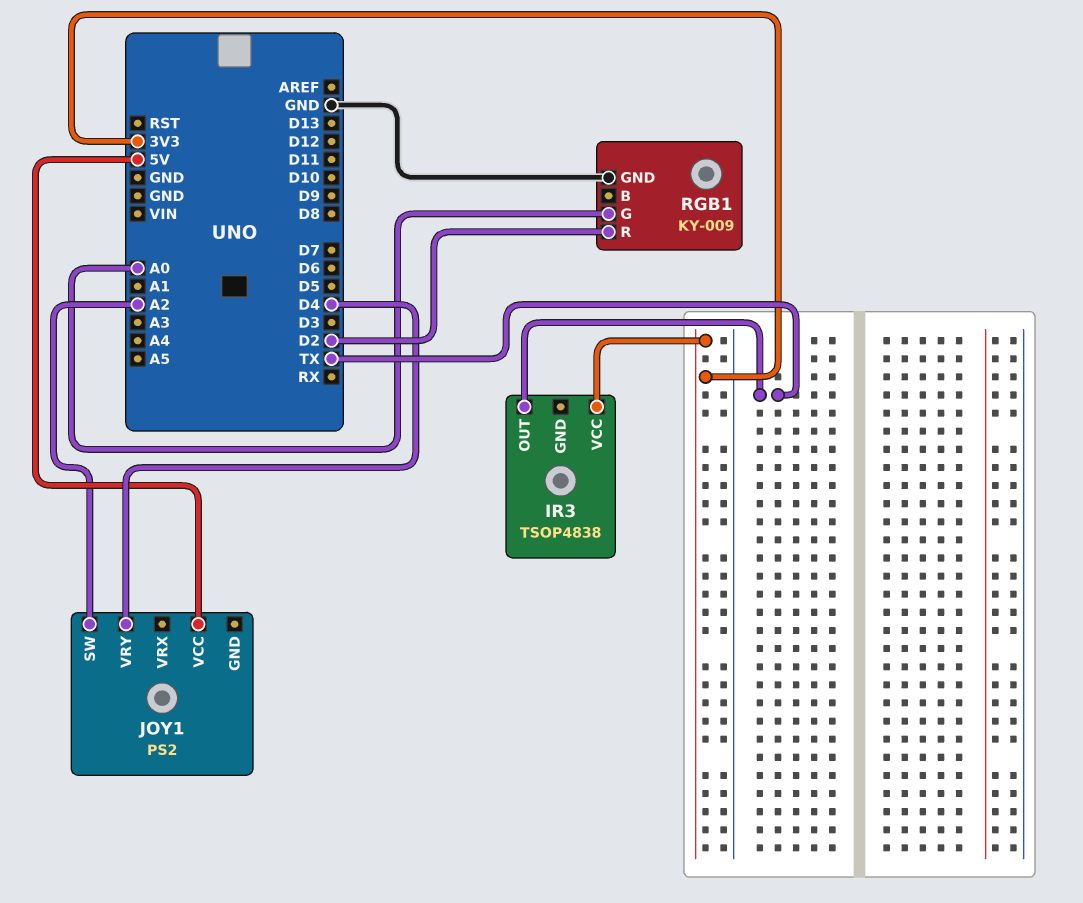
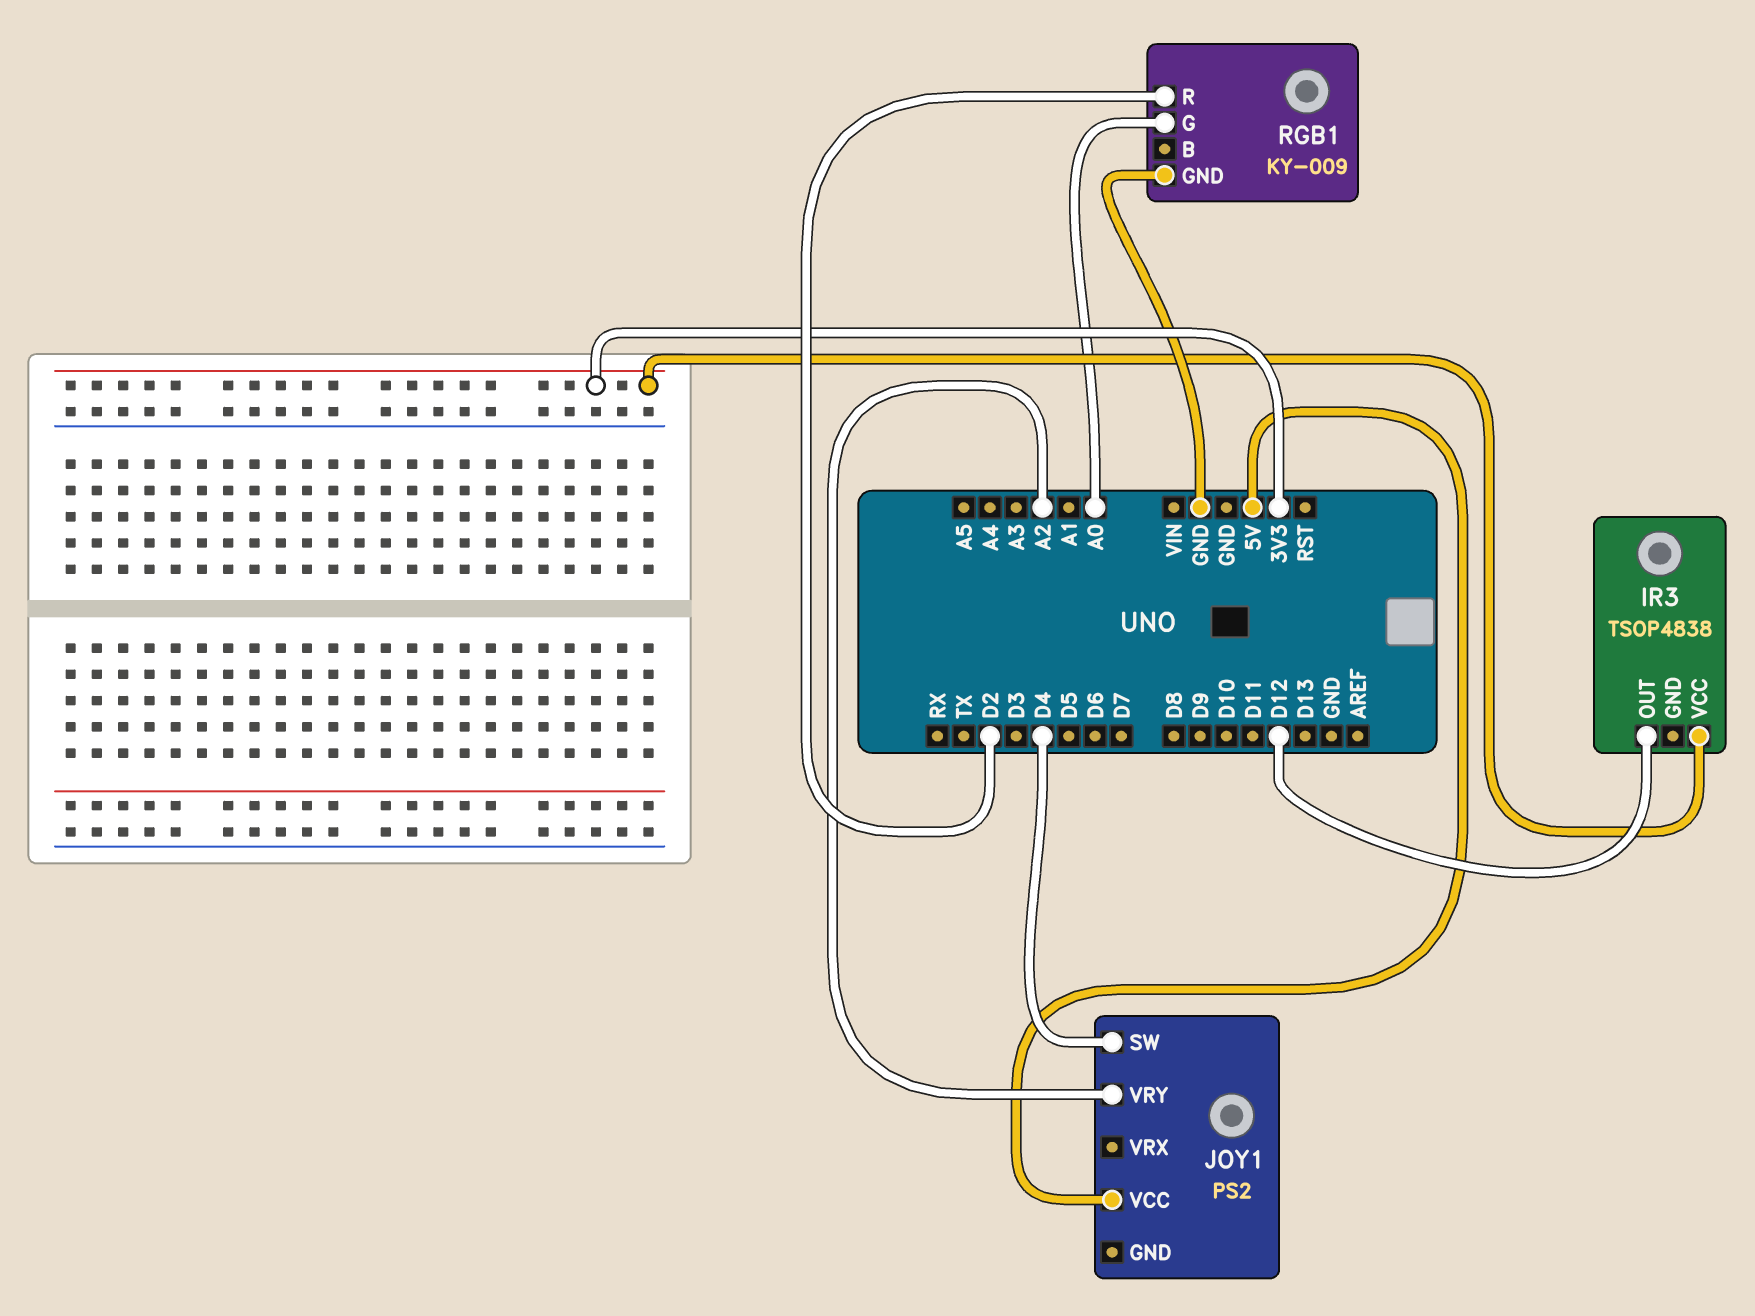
IR3 pin OUT: TX -> D12
JOY1 pin SW: A2 -> D4
JOY1 pin VRY: D4 -> A2

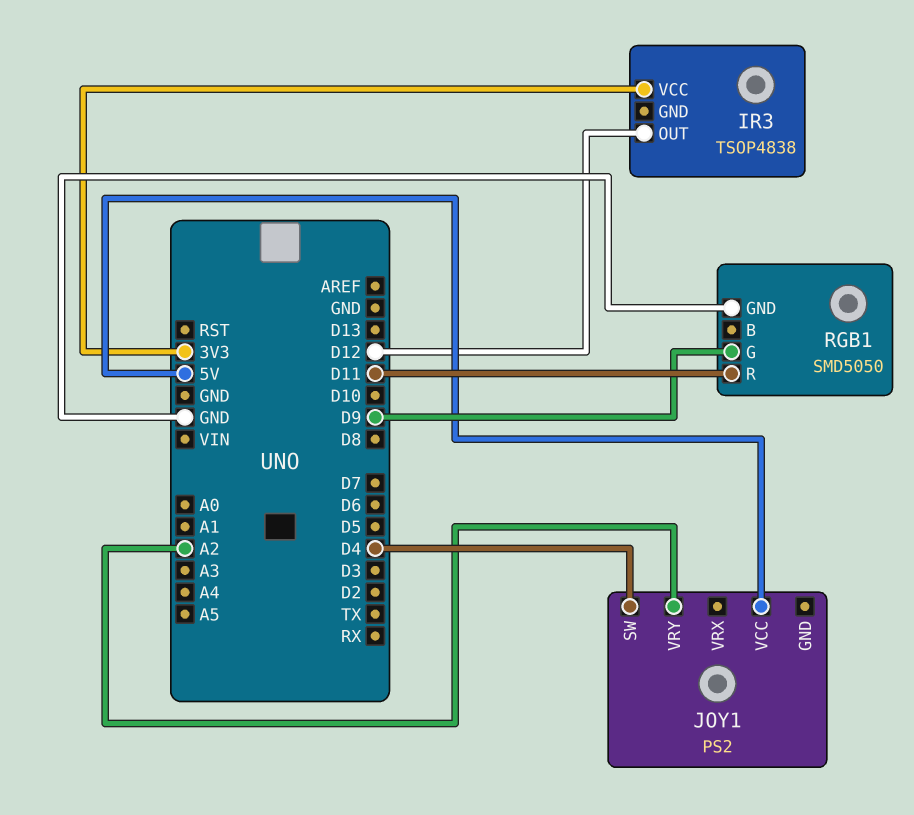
RGB1: KY-009 -> SMD5050
RGB1 pin G: A0 -> D9
RGB1 pin R: D2 -> D11

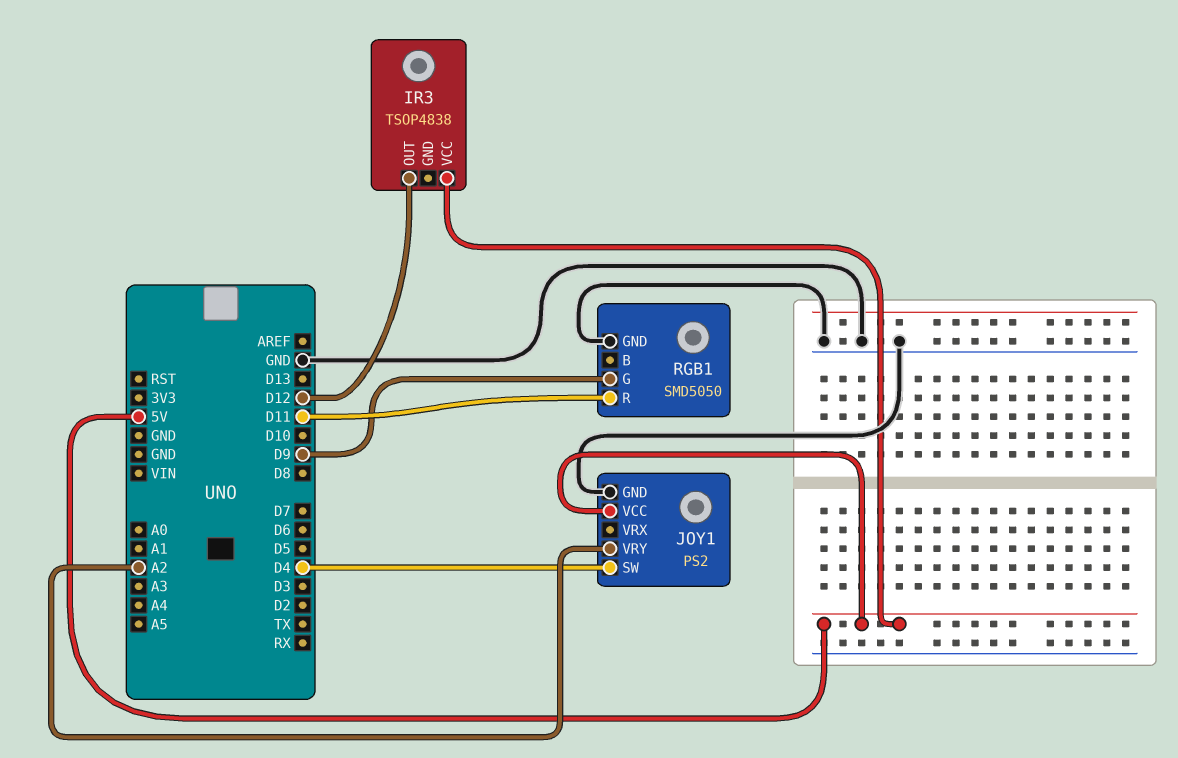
IR3 pin VCC: 3V3 -> 5V
JOY1 pin GND: none -> GND

